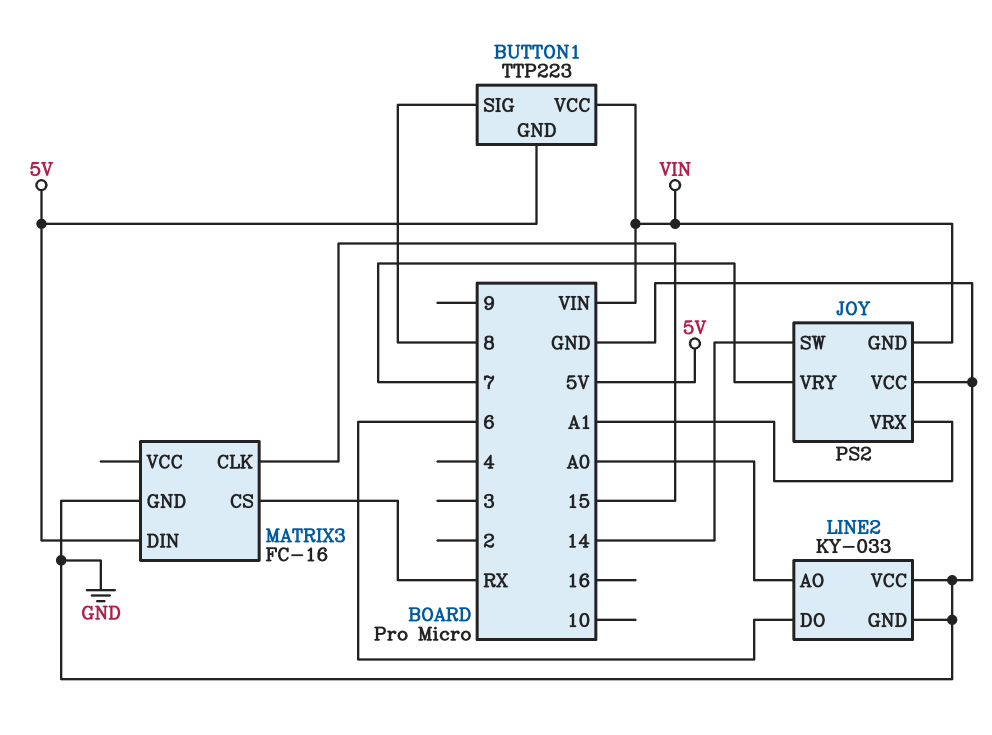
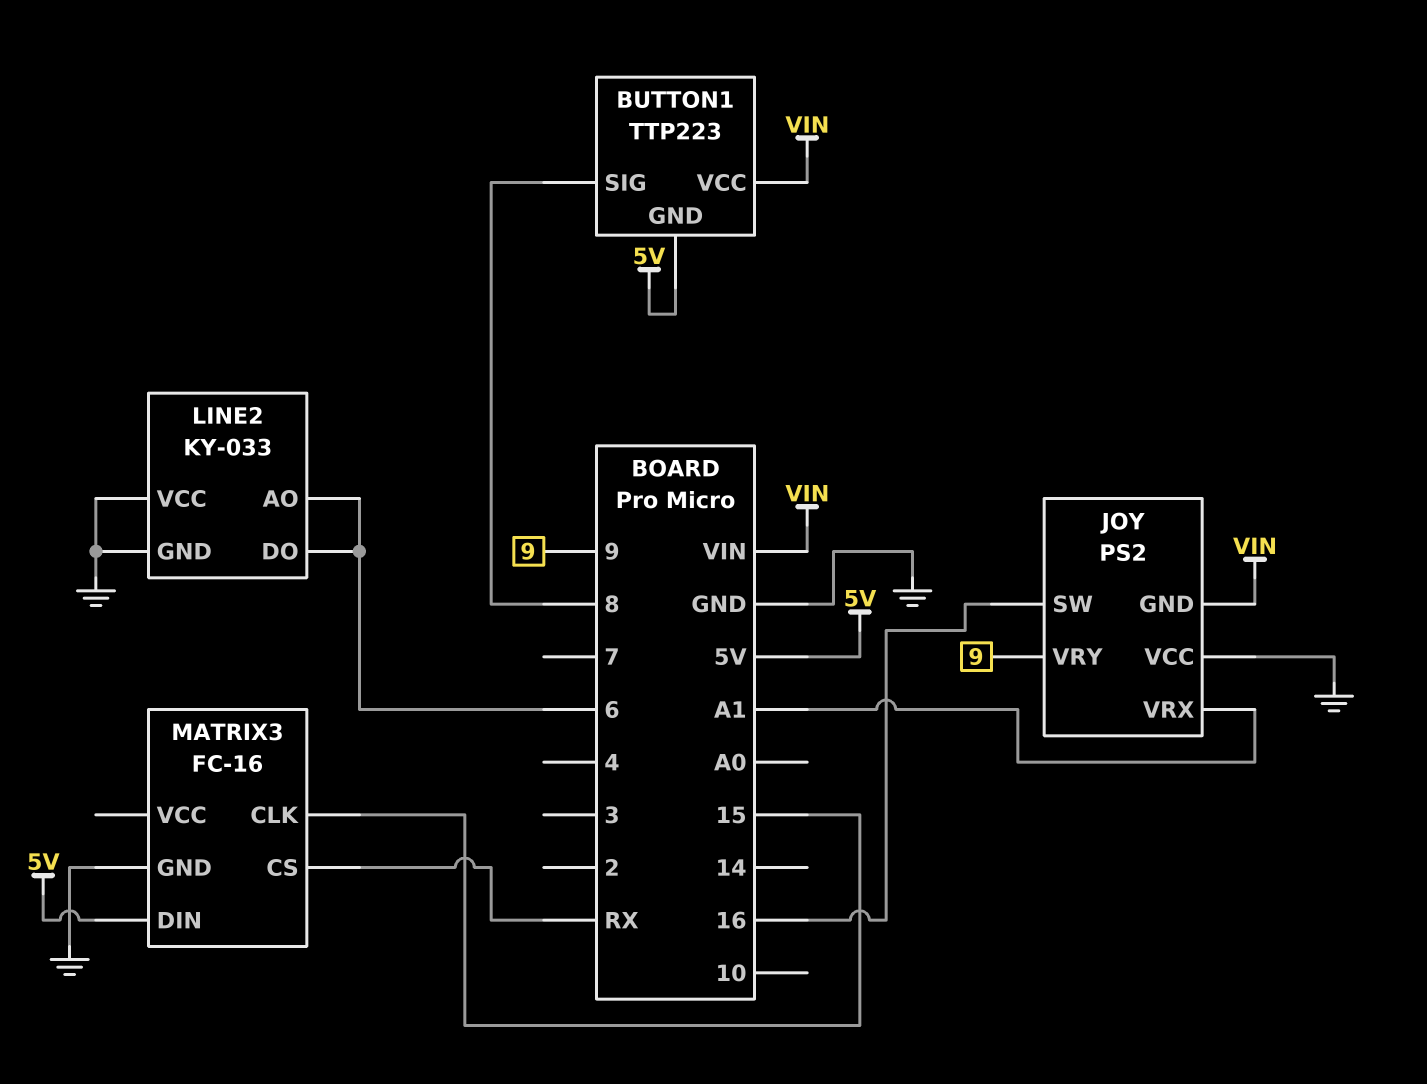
JOY pin SW: 14 -> 16
JOY pin VRY: 7 -> 9
LINE2 pin AO: A0 -> 6

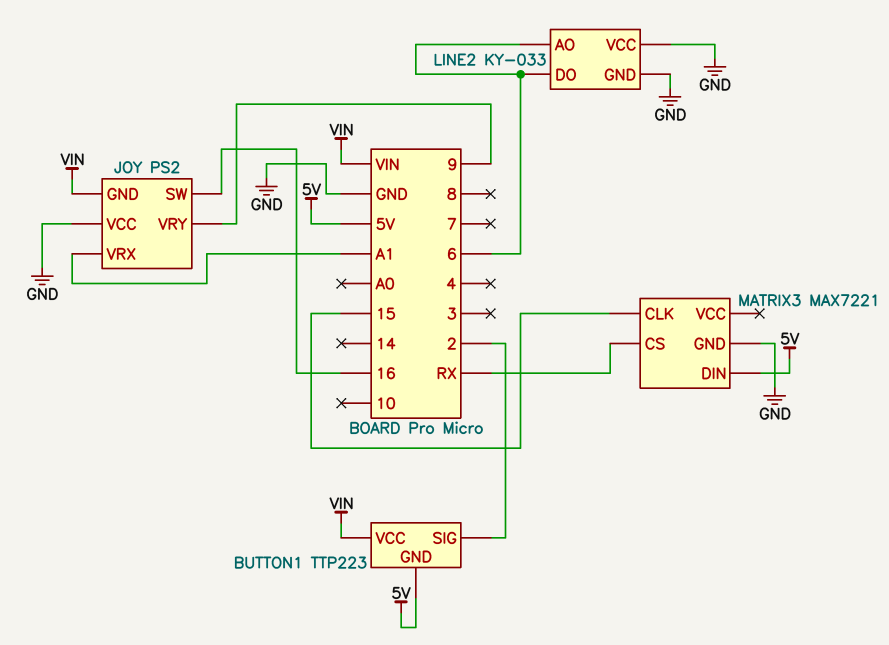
BUTTON1 pin SIG: 8 -> 2
MATRIX3: FC-16 -> MAX7221

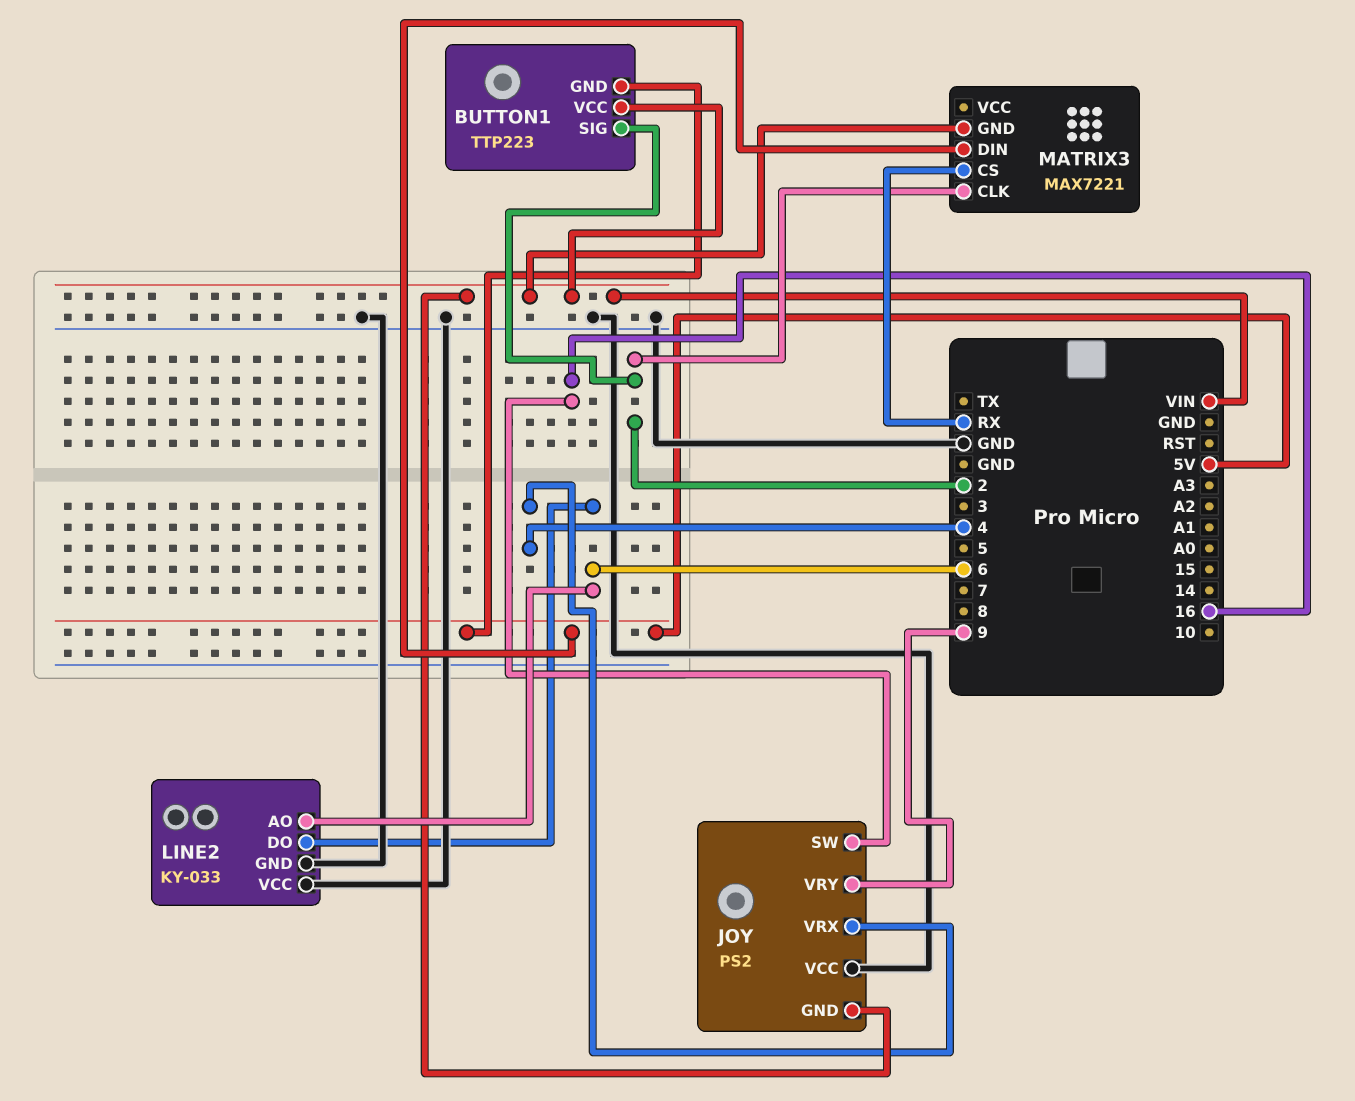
JOY pin VRX: A1 -> 4
MATRIX3 pin CLK: 15 -> 2
MATRIX3 pin GND: GND -> VIN

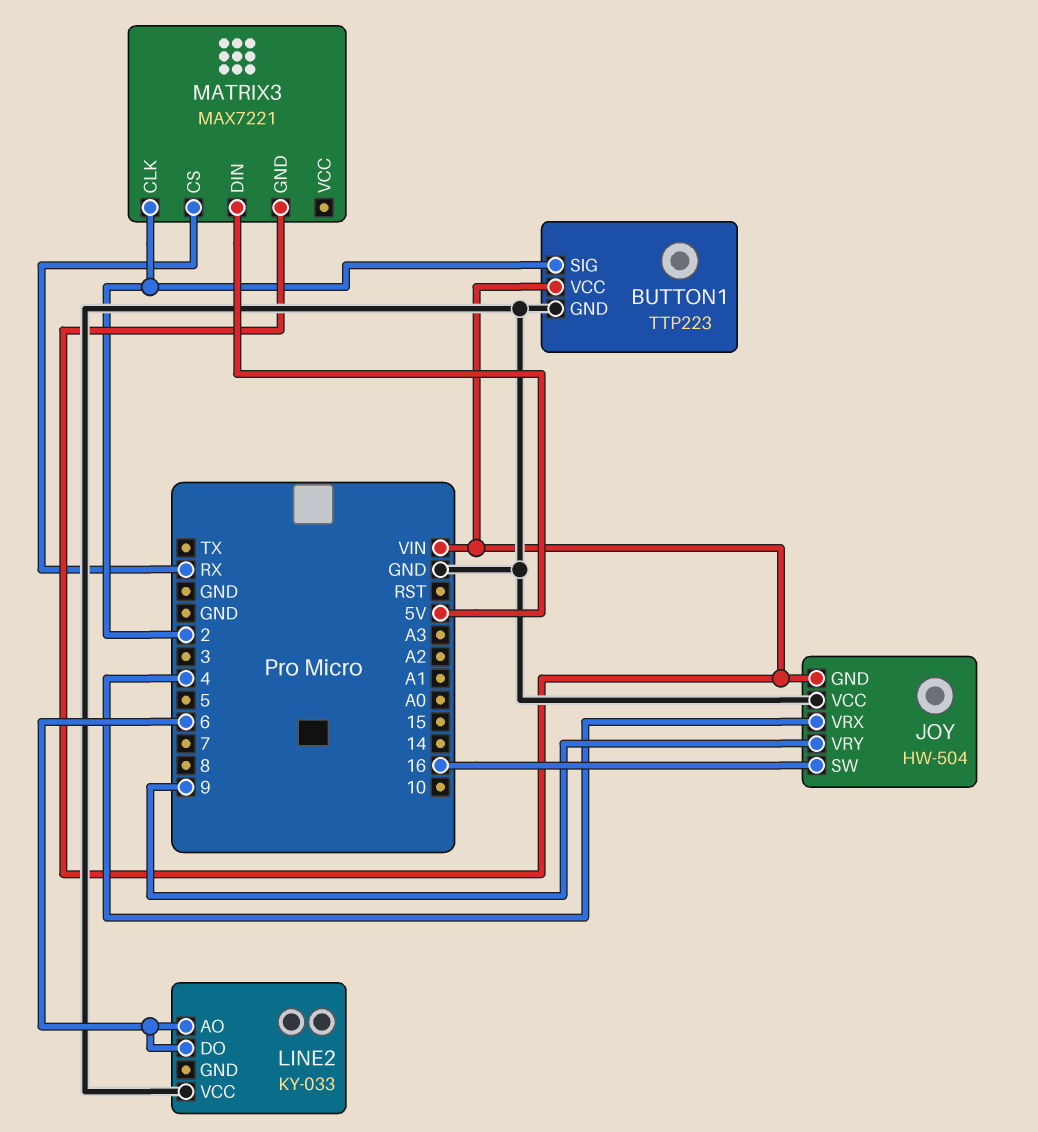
BUTTON1 pin GND: 5V -> GND
JOY: PS2 -> HW-504
LINE2 pin GND: GND -> none

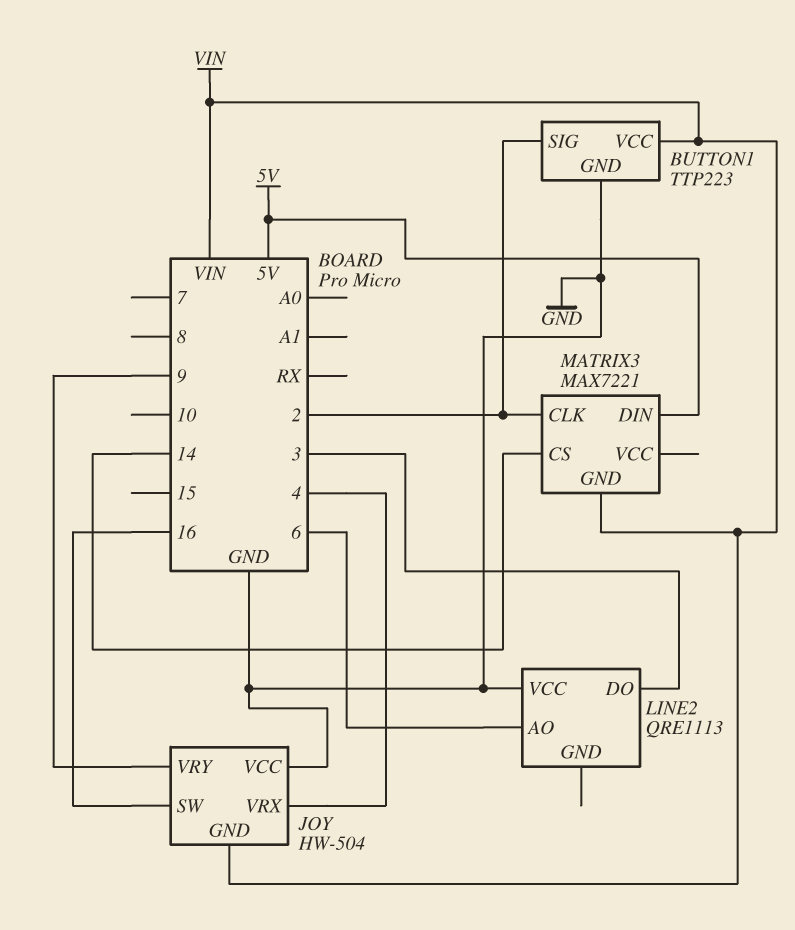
LINE2: KY-033 -> QRE1113
LINE2 pin DO: 6 -> 3
MATRIX3 pin CS: RX -> 14

